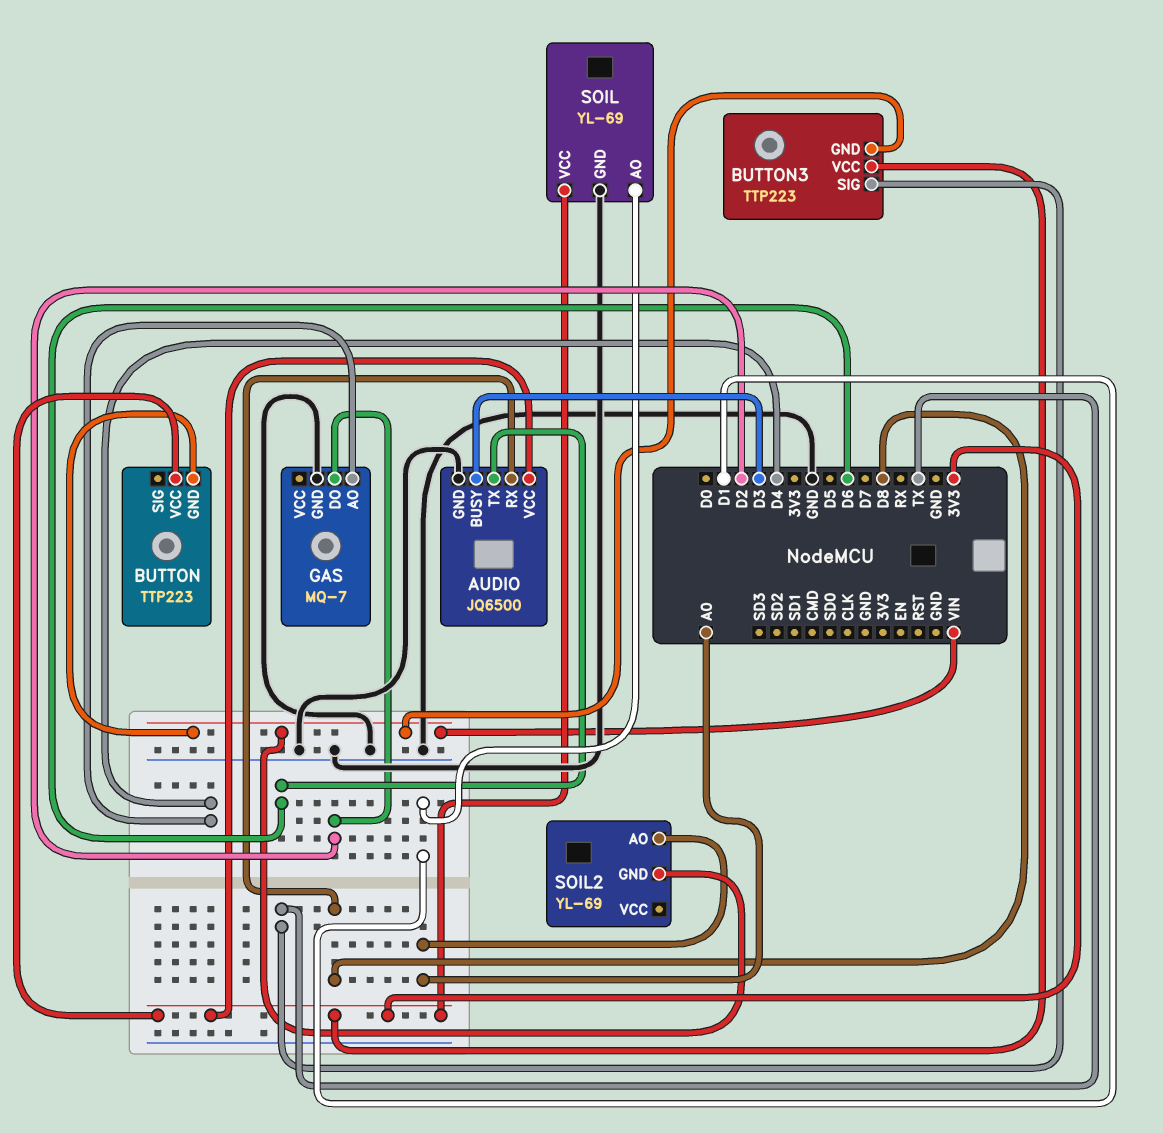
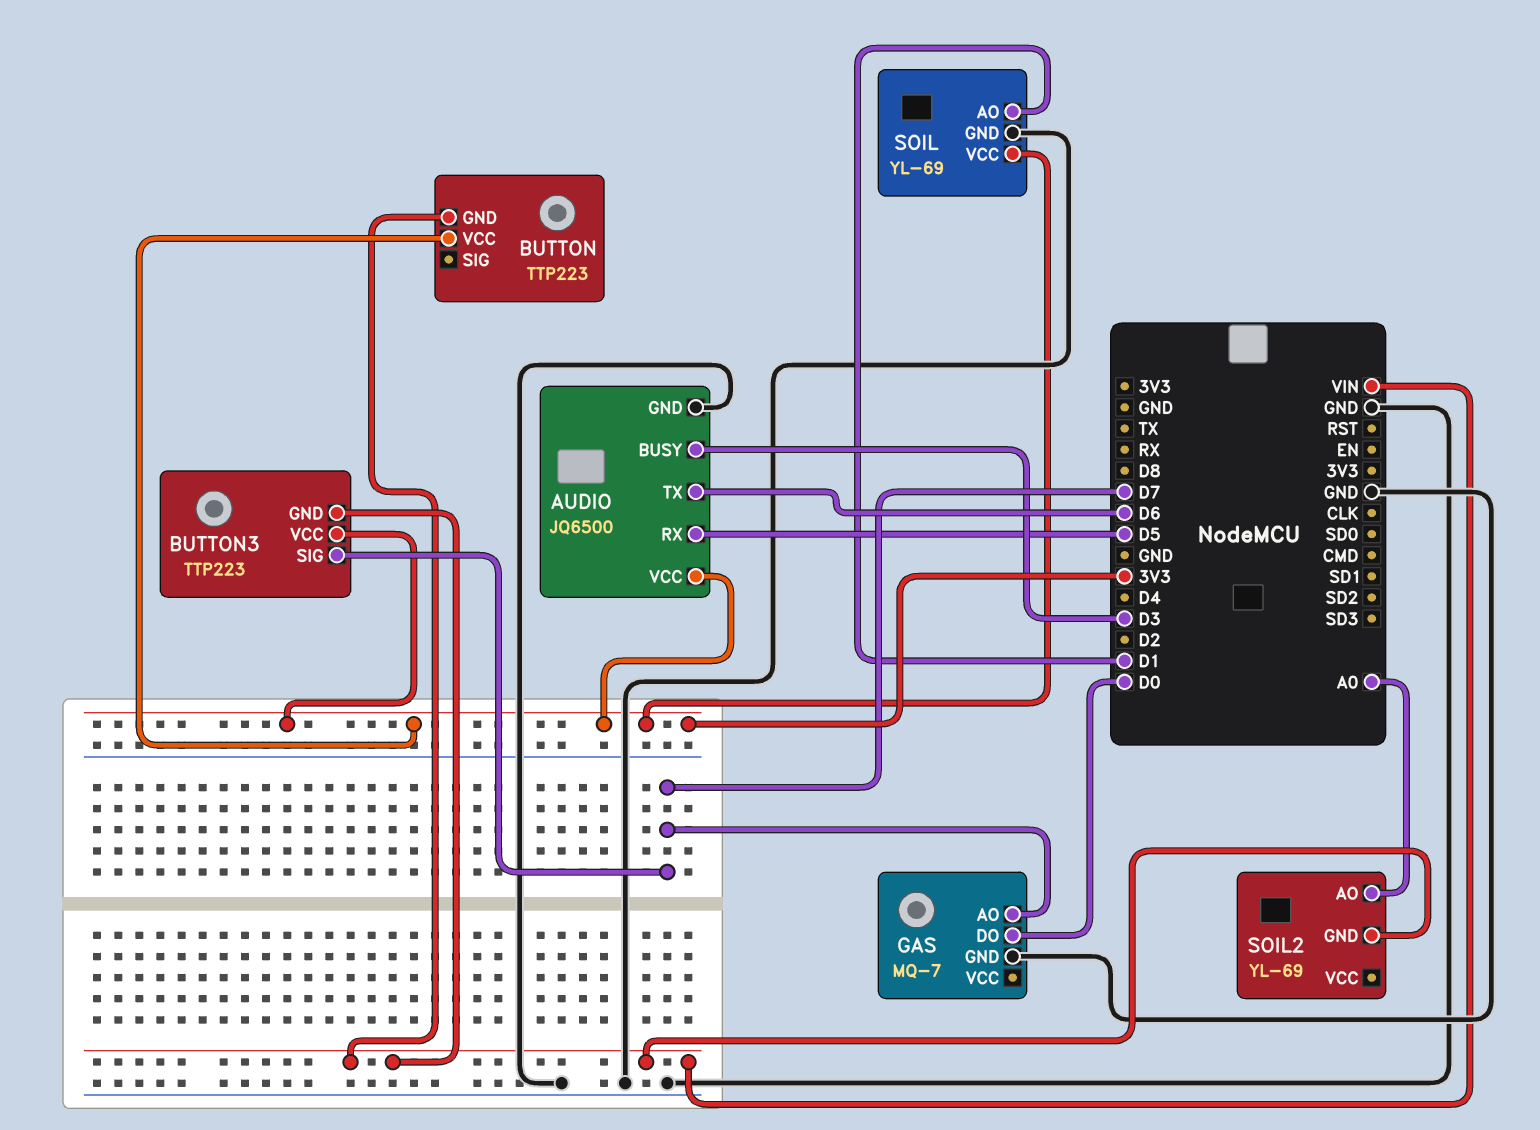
AUDIO pin RX: D8 -> D5
BUTTON3 pin SIG: TX -> D7
GAS pin AO: D4 -> D7
GAS pin DO: D2 -> D0

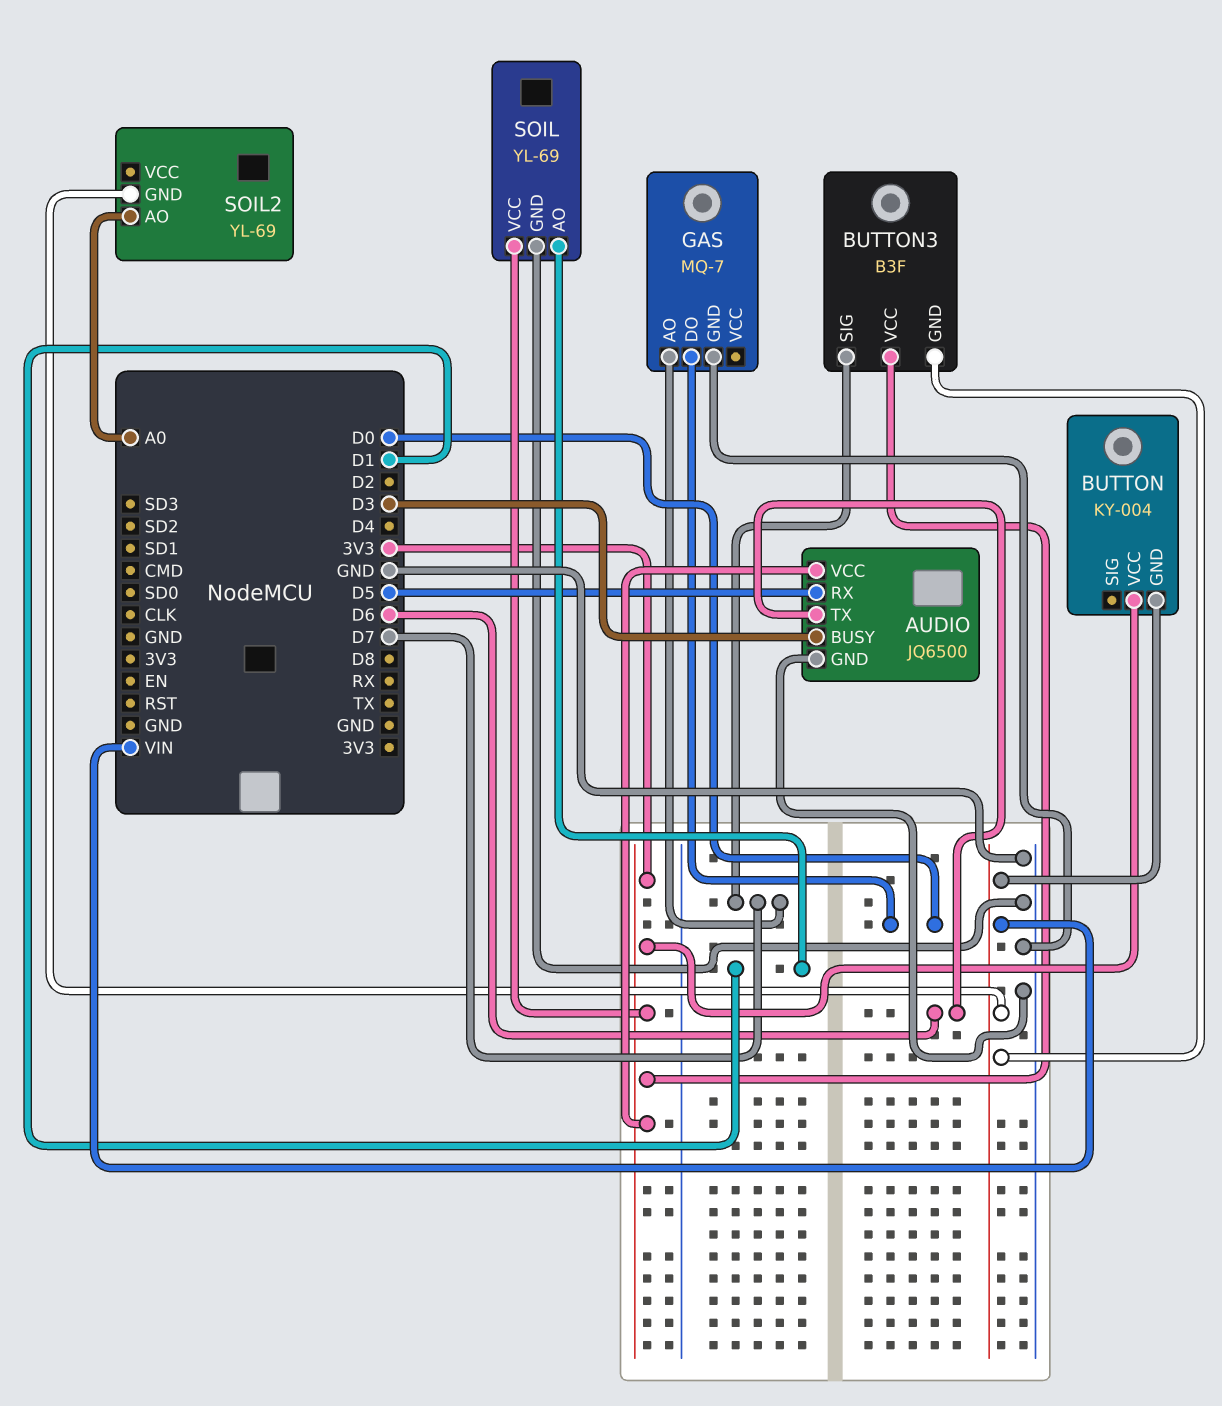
BUTTON: TTP223 -> KY-004
BUTTON3: TTP223 -> B3F

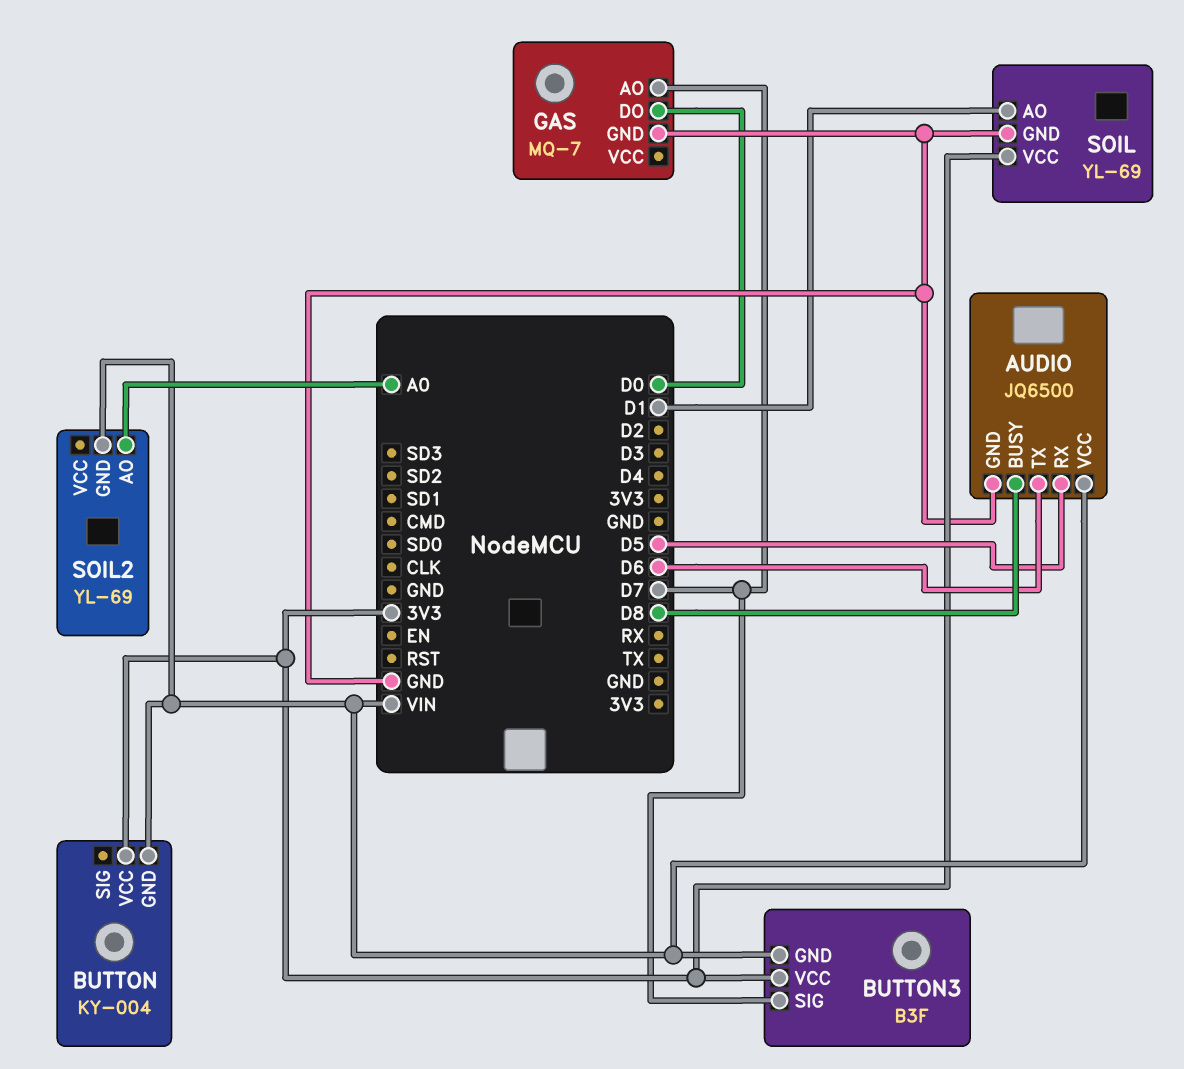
AUDIO pin BUSY: D3 -> D8
AUDIO pin VCC: 3V3 -> VIN

